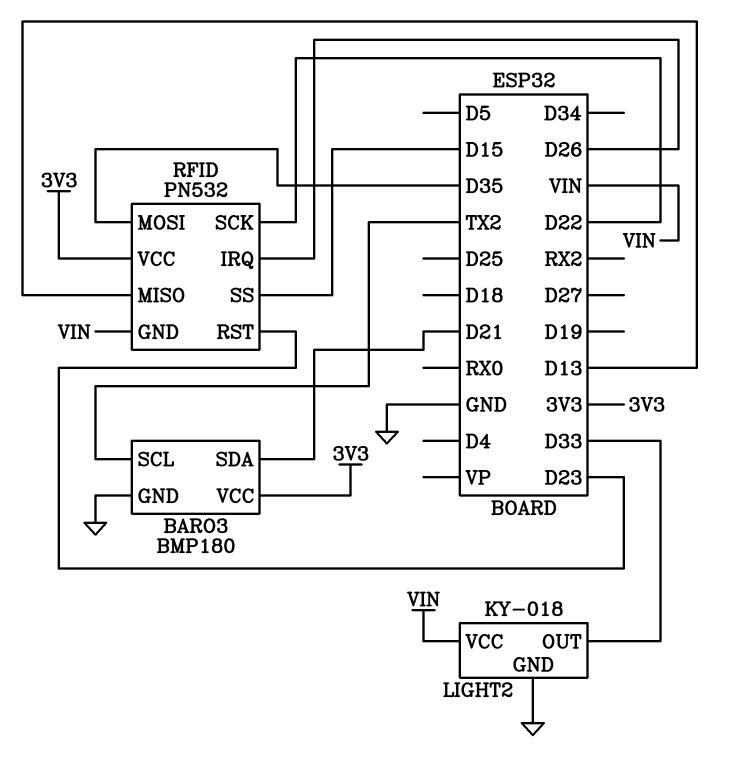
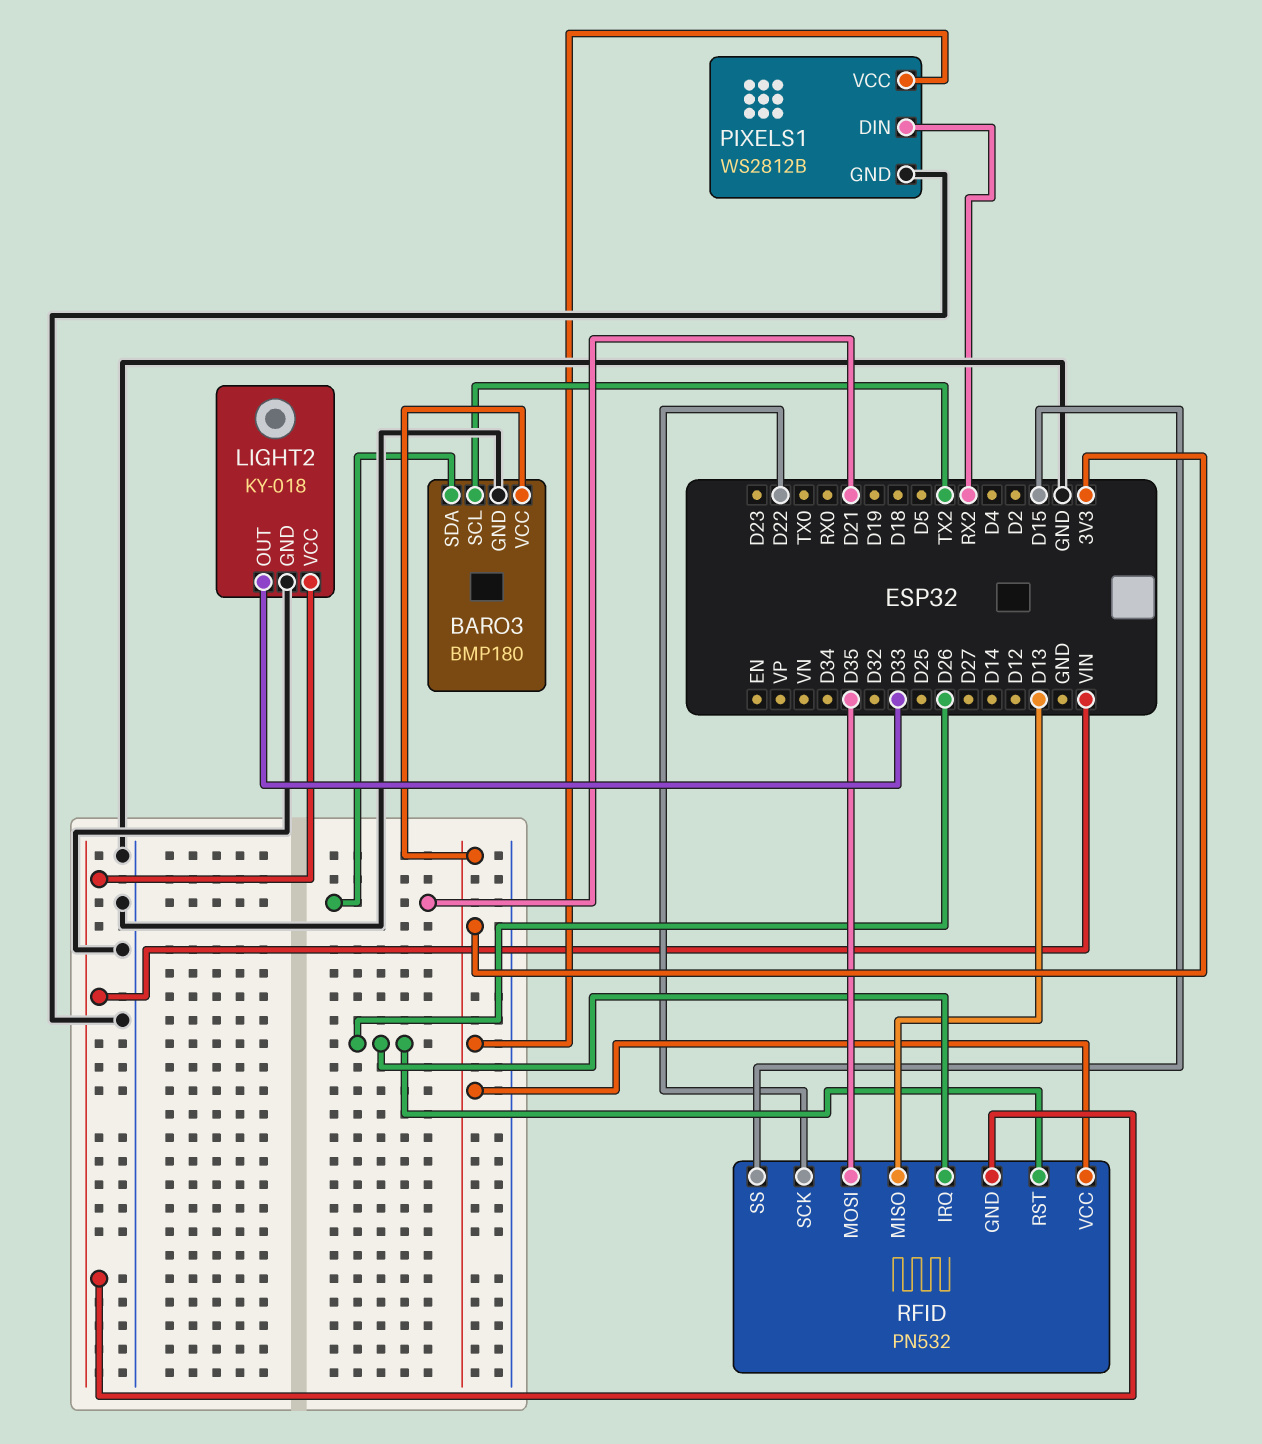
PIXELS1: none -> WS2812B
PIXELS1 pin DIN: none -> RX2
PIXELS1 pin GND: none -> GND
PIXELS1 pin VCC: none -> 3V3
RFID pin RST: D23 -> D26

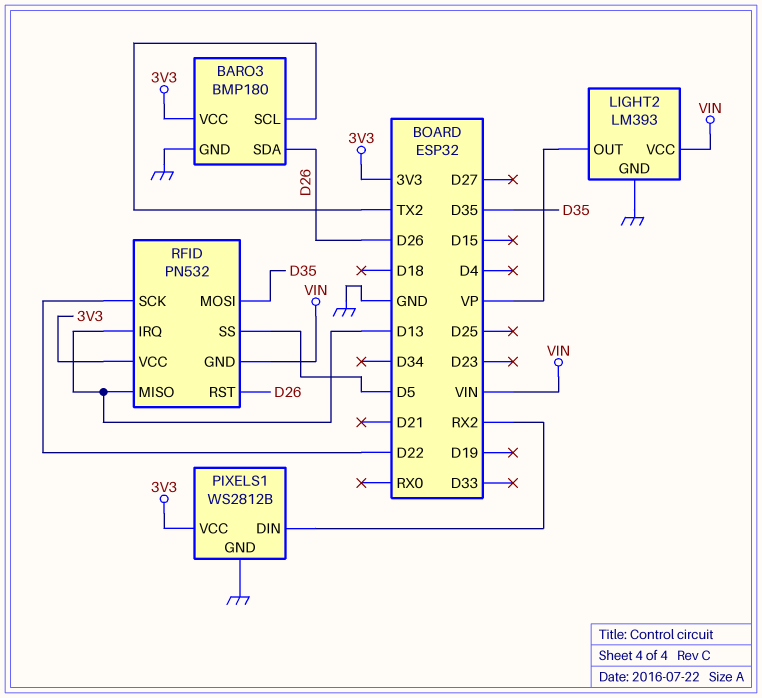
BARO3 pin SDA: D21 -> D26
LIGHT2: KY-018 -> LM393
LIGHT2 pin OUT: D33 -> VP
RFID pin IRQ: D26 -> D13
RFID pin SS: D15 -> D5

